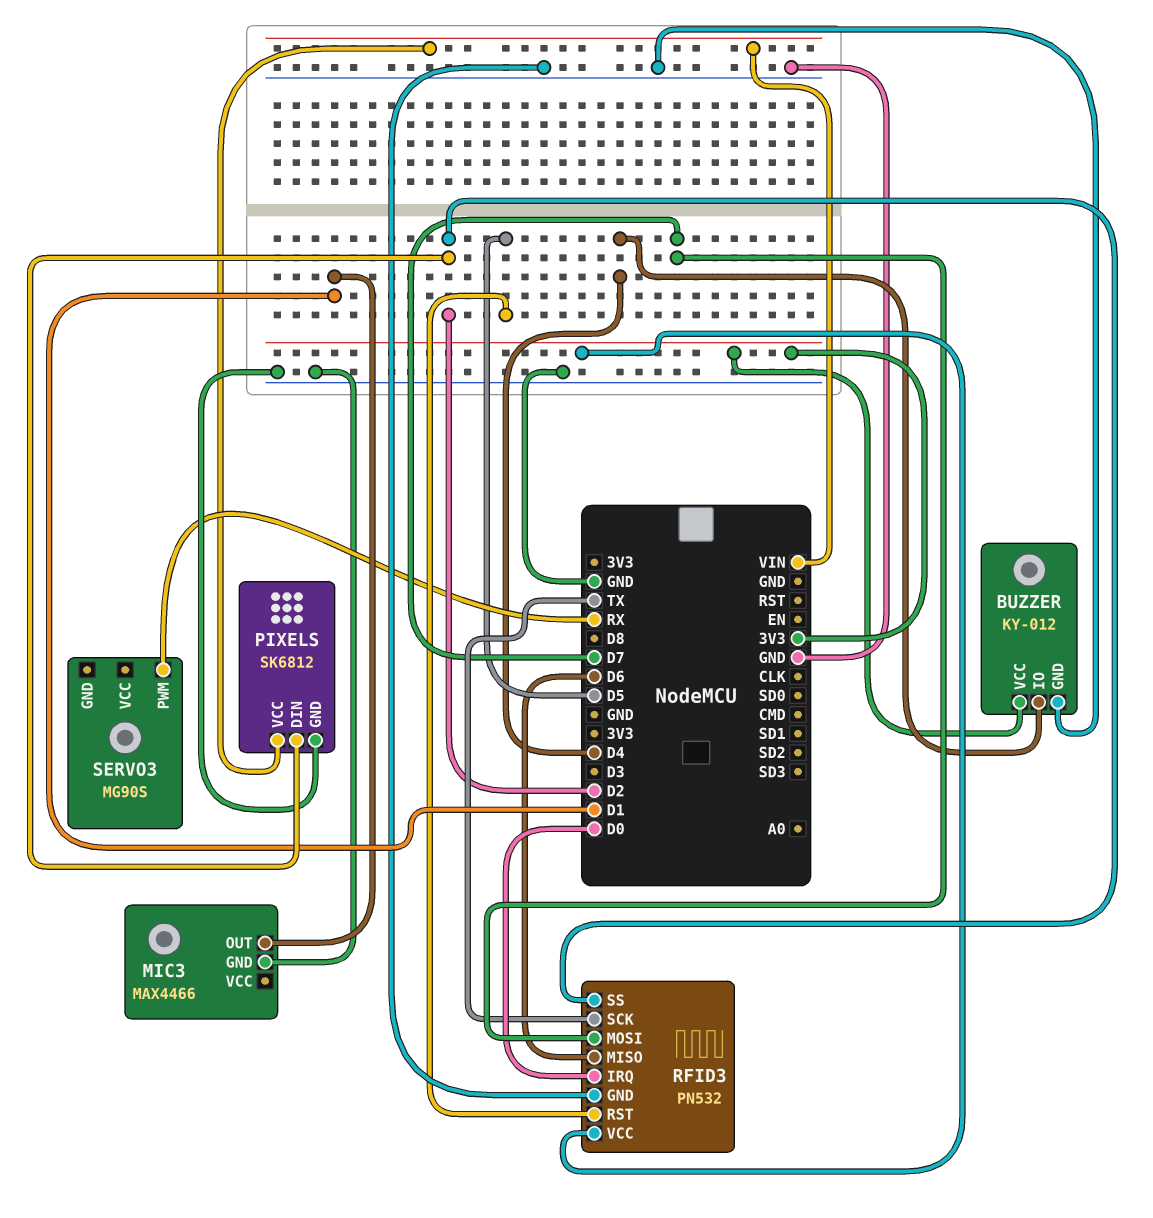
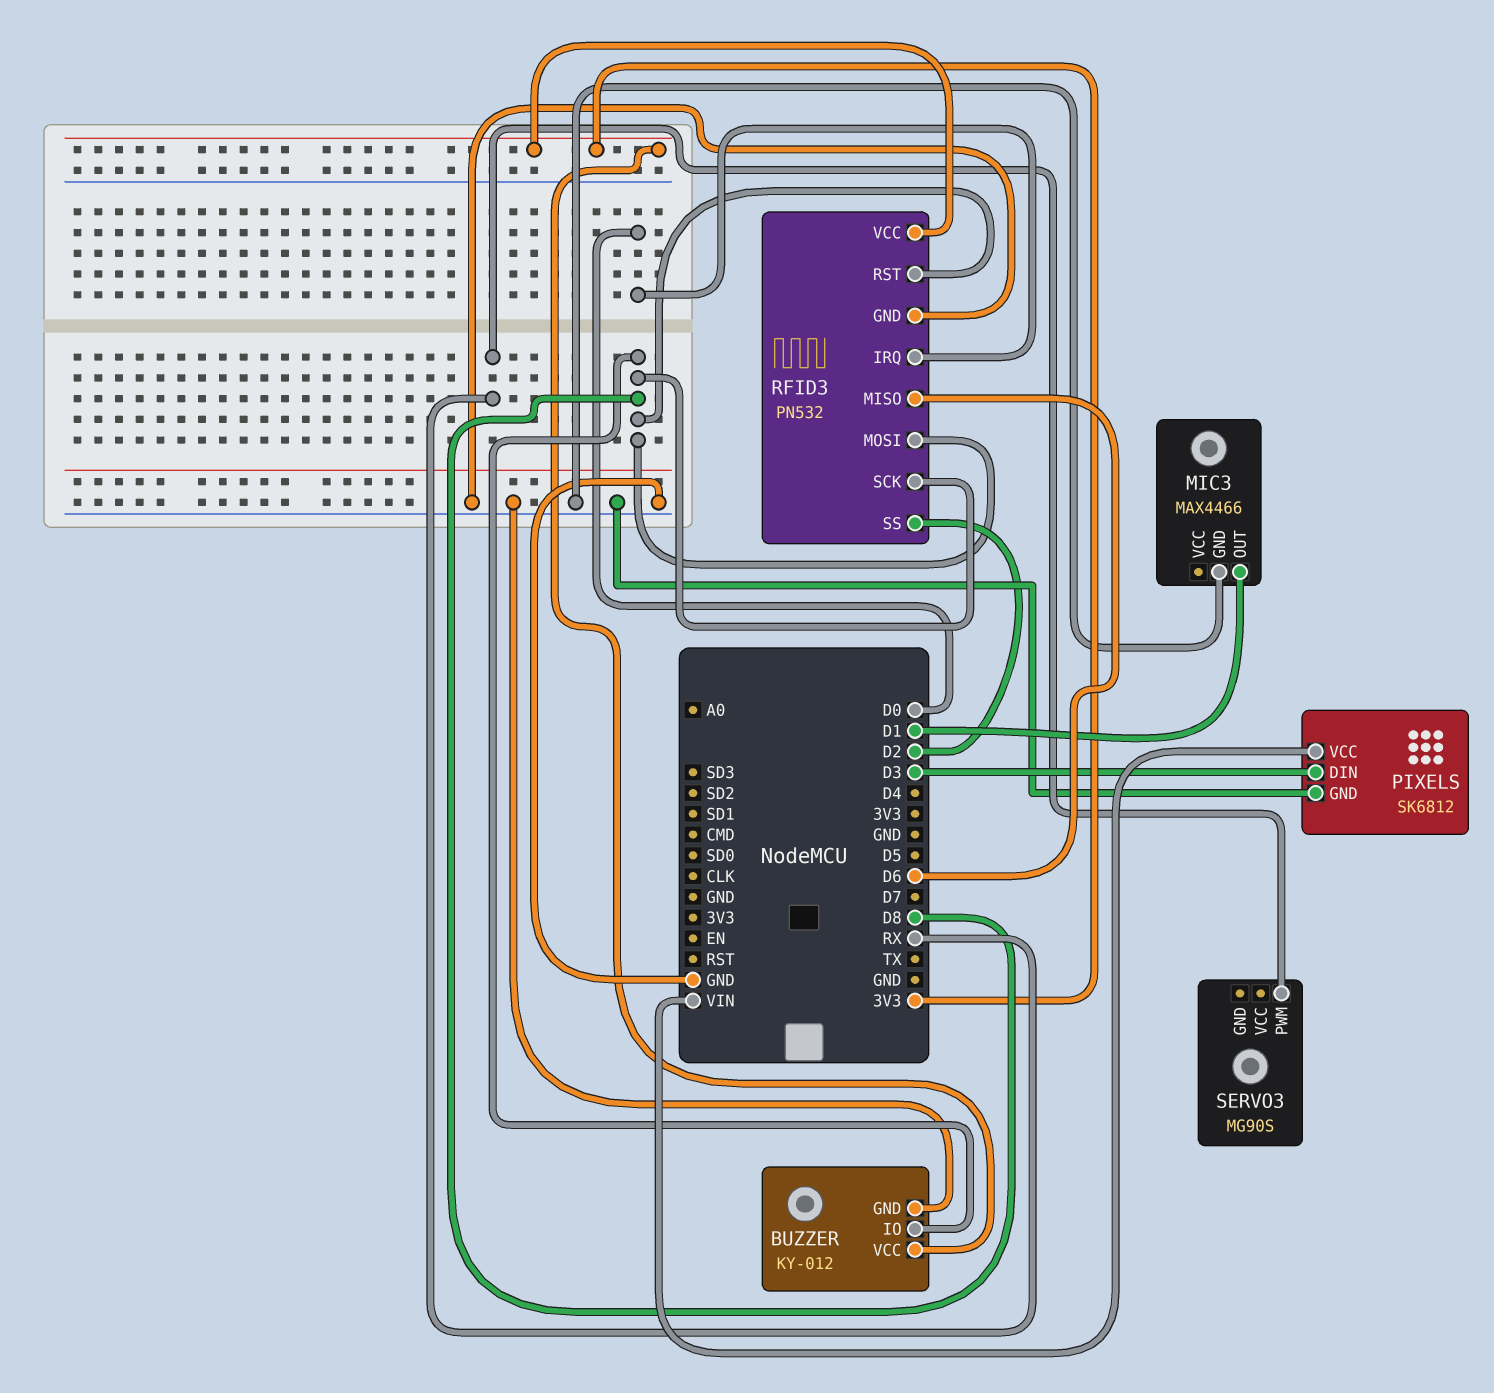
BUZZER pin IO: D4 -> D8
PIXELS pin DIN: D2 -> D3
RFID3 pin MOSI: D7 -> D8
RFID3 pin RST: D5 -> D8
RFID3 pin SCK: TX -> D8

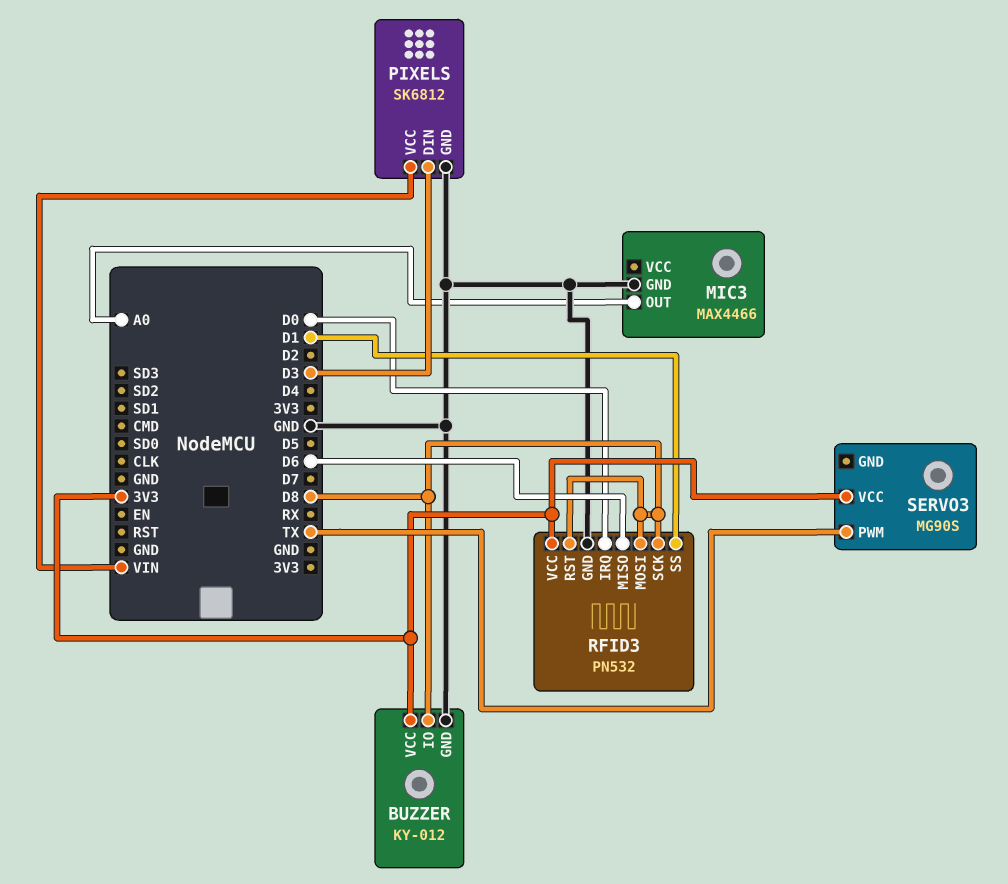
MIC3 pin OUT: D1 -> A0
RFID3 pin SS: D2 -> D1
SERVO3 pin PWM: RX -> TX
SERVO3 pin VCC: none -> 3V3

